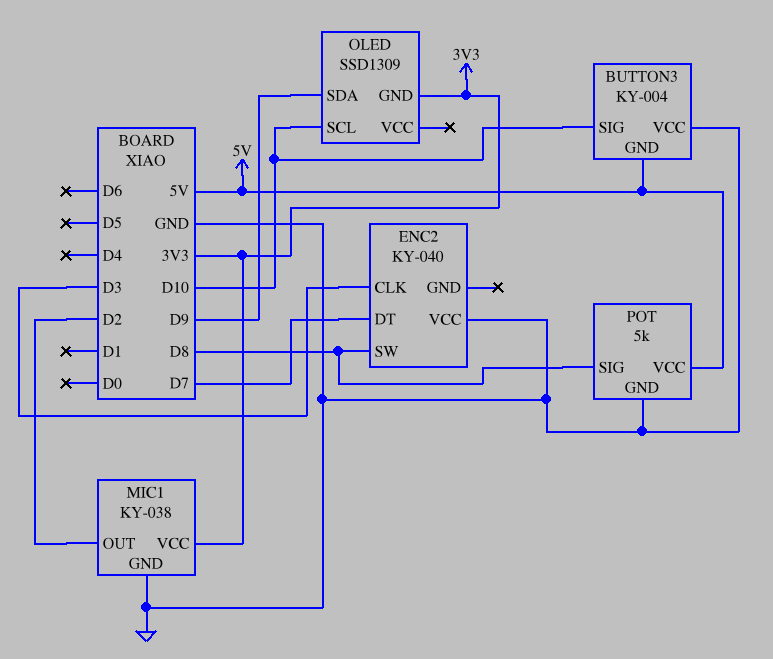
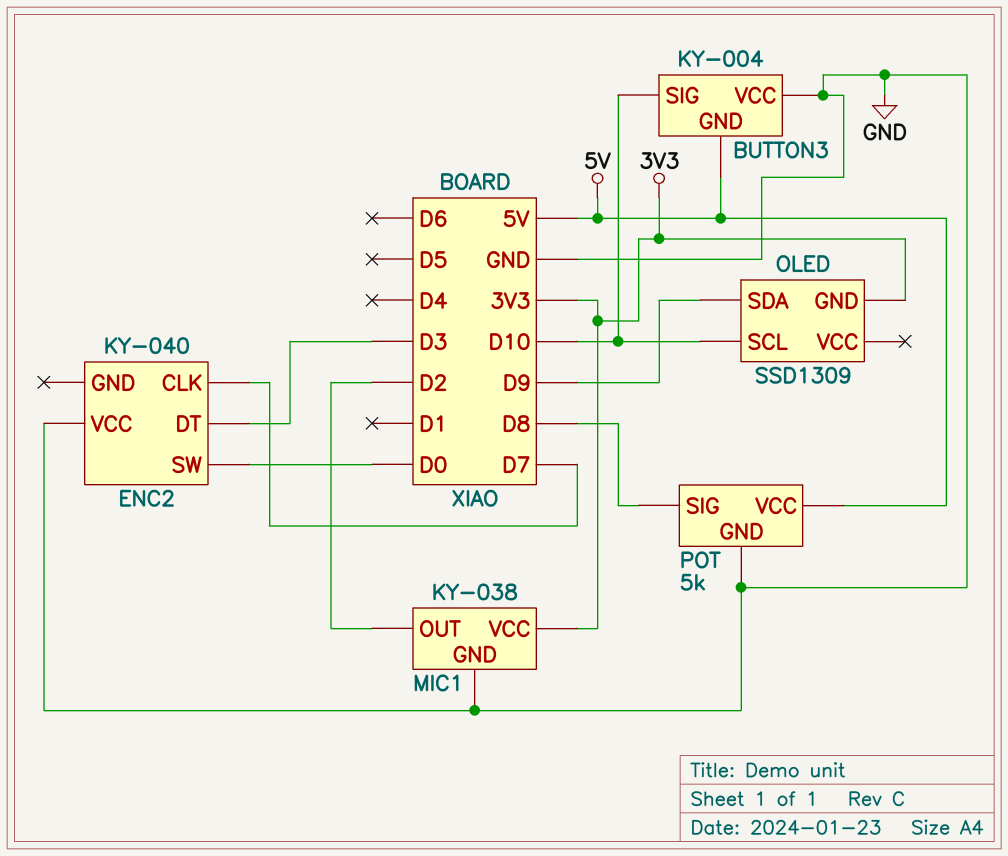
ENC2 pin CLK: D3 -> D7
ENC2 pin DT: D7 -> D3
ENC2 pin SW: D8 -> D0

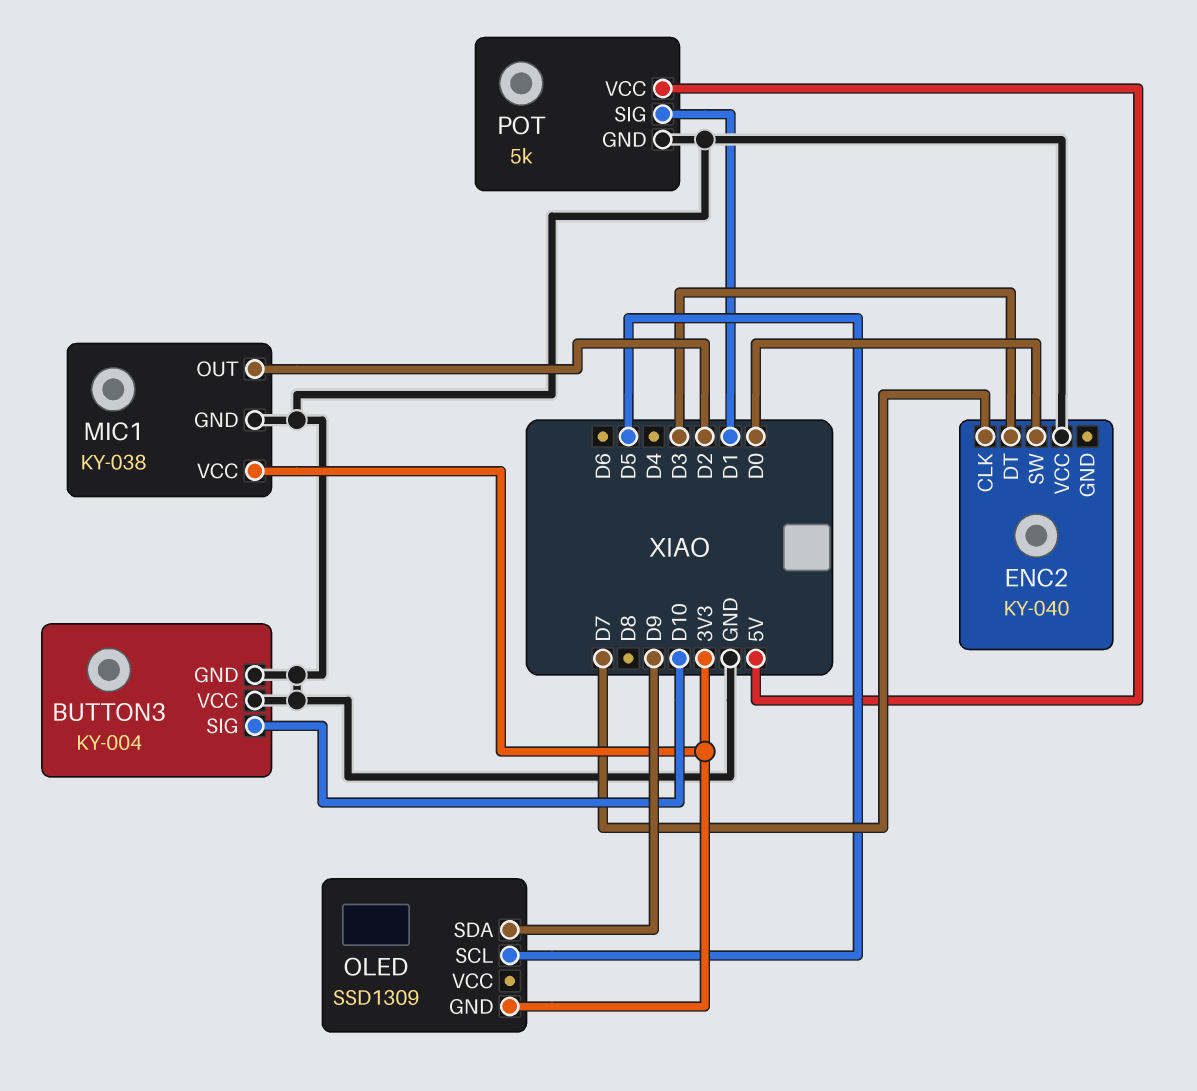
BUTTON3 pin GND: 5V -> GND
OLED pin SCL: D10 -> D5
POT pin SIG: D8 -> D1

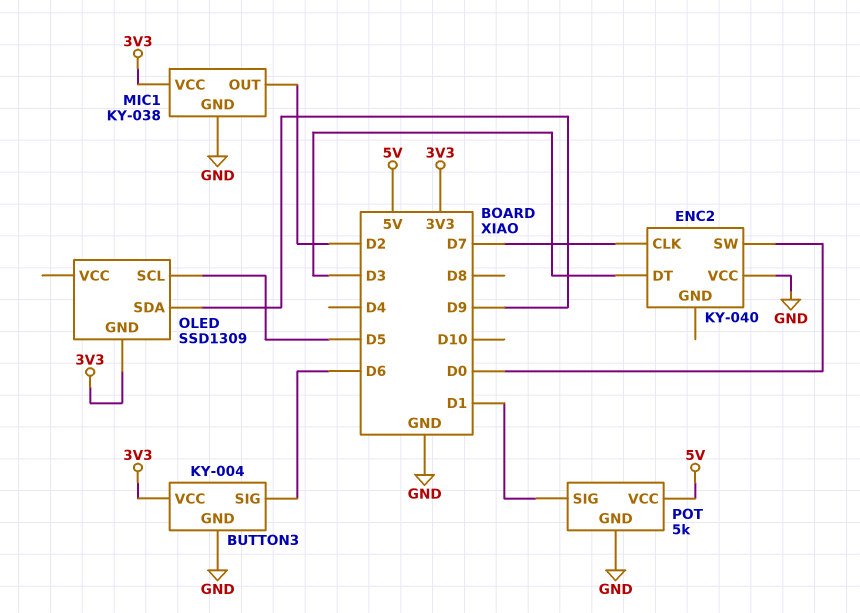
BUTTON3 pin SIG: D10 -> D6
BUTTON3 pin VCC: GND -> 3V3

